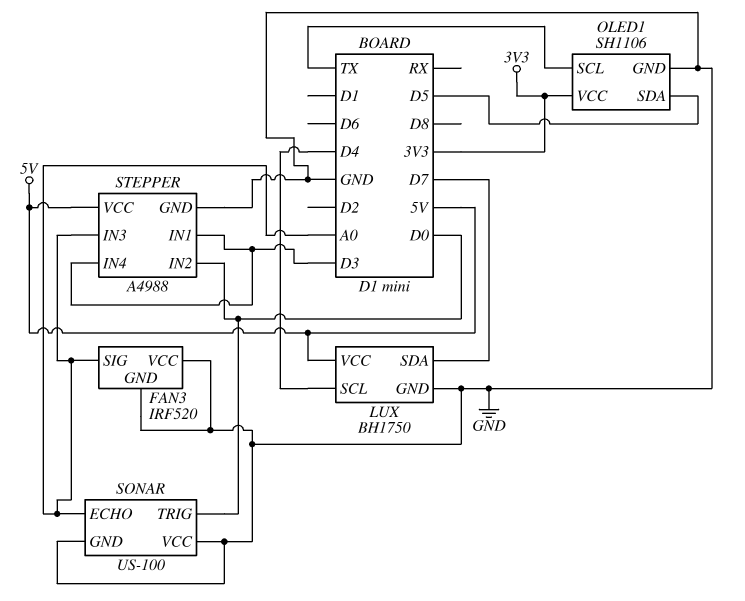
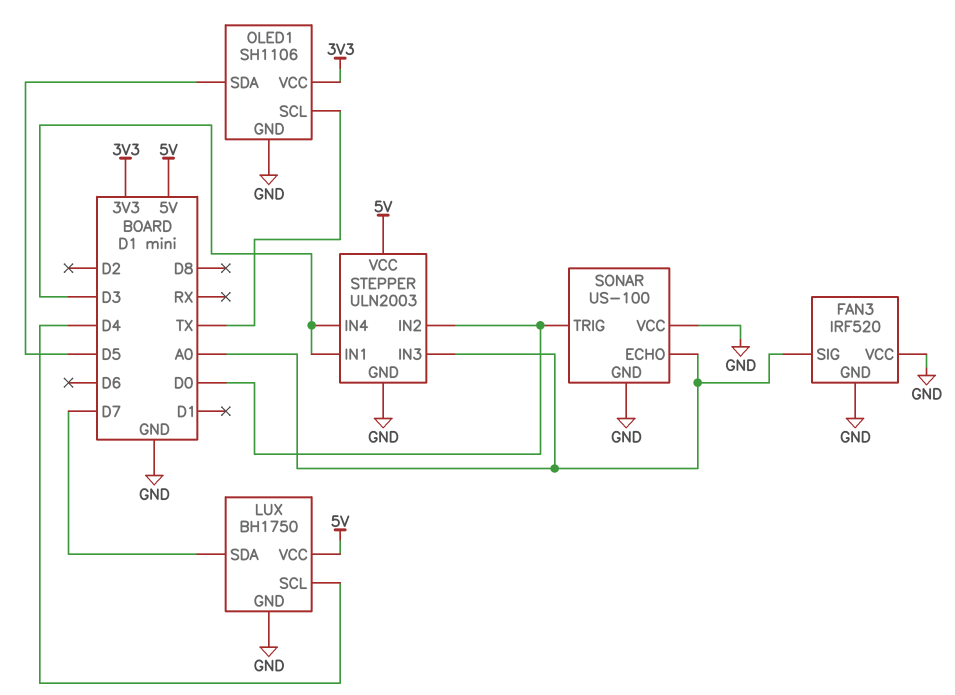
STEPPER: A4988 -> ULN2003

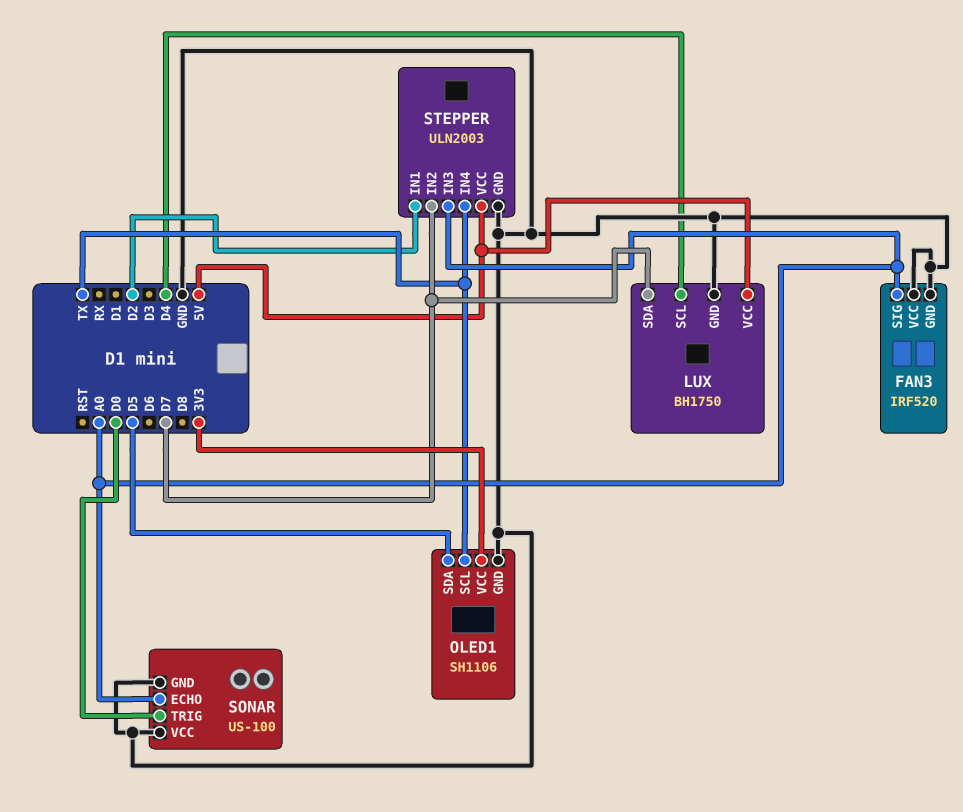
STEPPER pin IN1: D3 -> D2
STEPPER pin IN2: D0 -> D7
STEPPER pin IN4: D3 -> TX

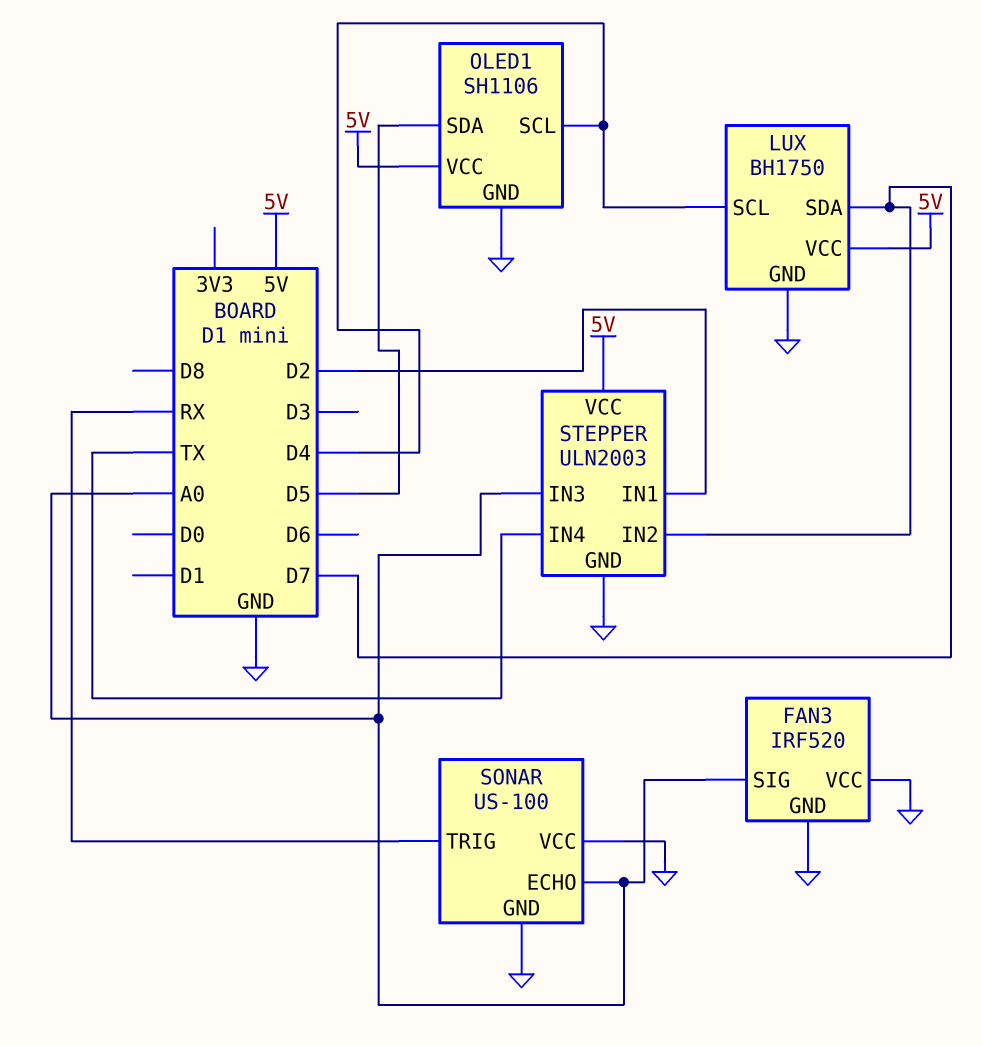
OLED1 pin SCL: TX -> D4
OLED1 pin VCC: 3V3 -> 5V
SONAR pin TRIG: D0 -> RX

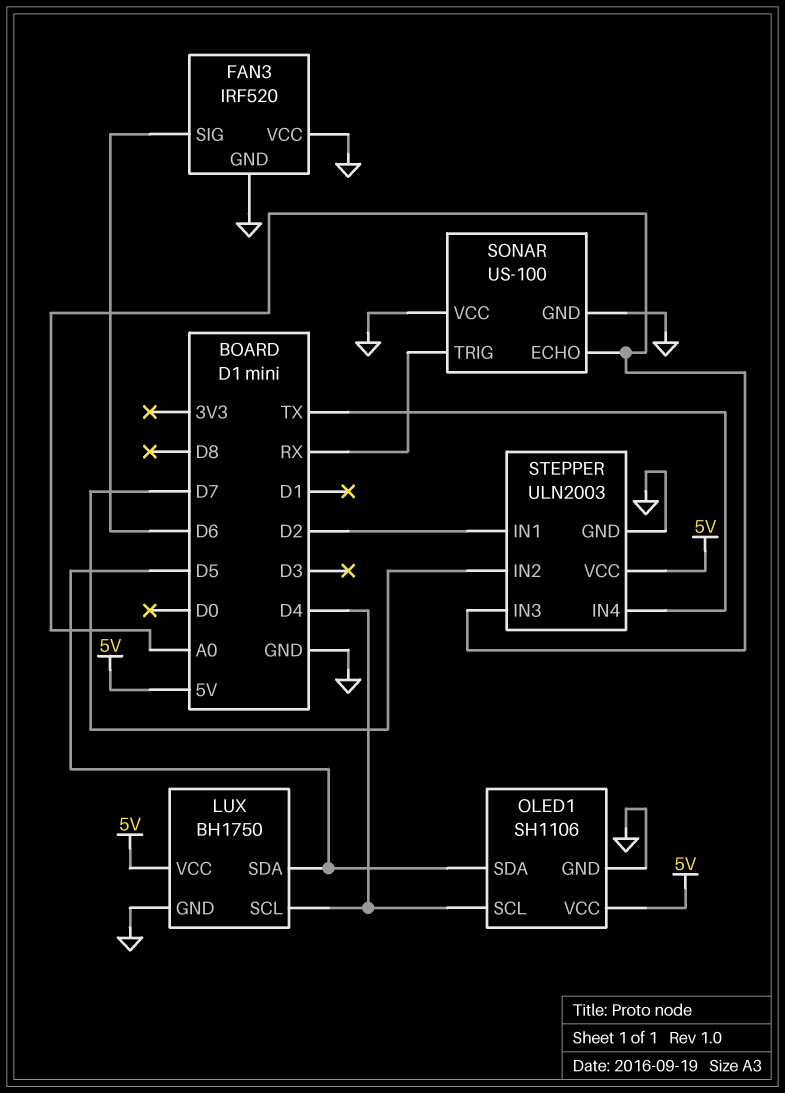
FAN3 pin SIG: A0 -> D6
LUX pin SDA: D7 -> D5

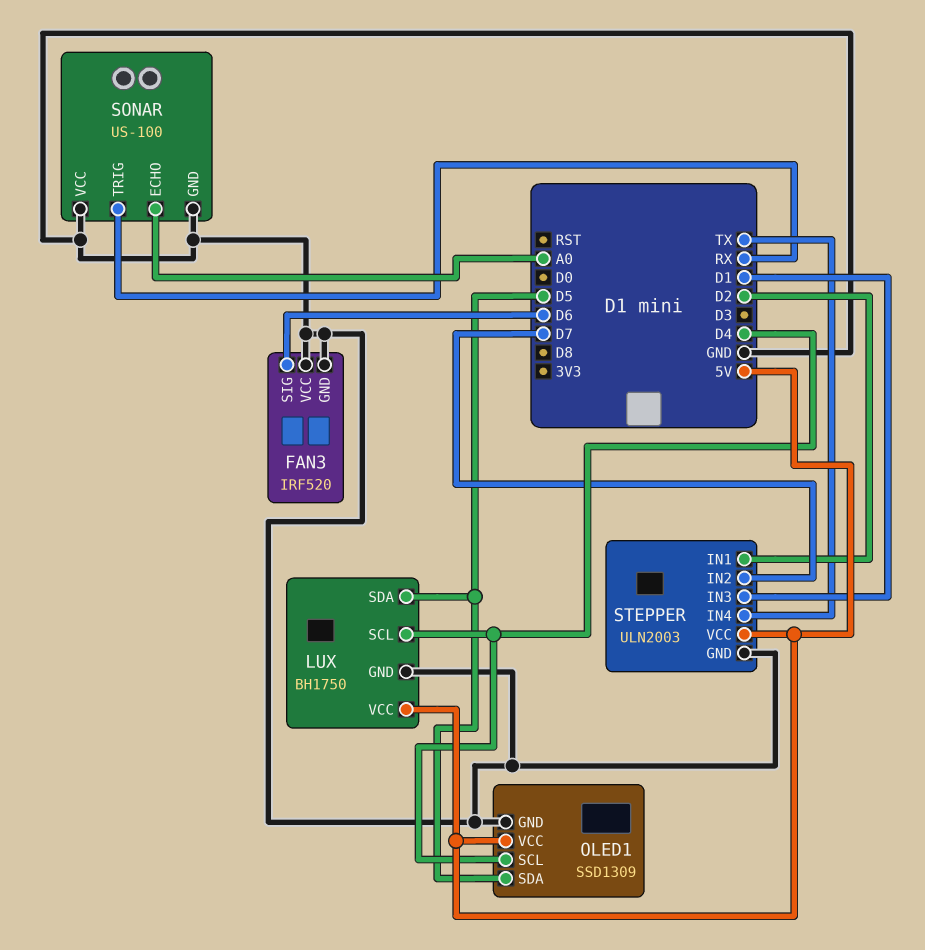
OLED1: SH1106 -> SSD1309
STEPPER pin IN3: A0 -> D1

